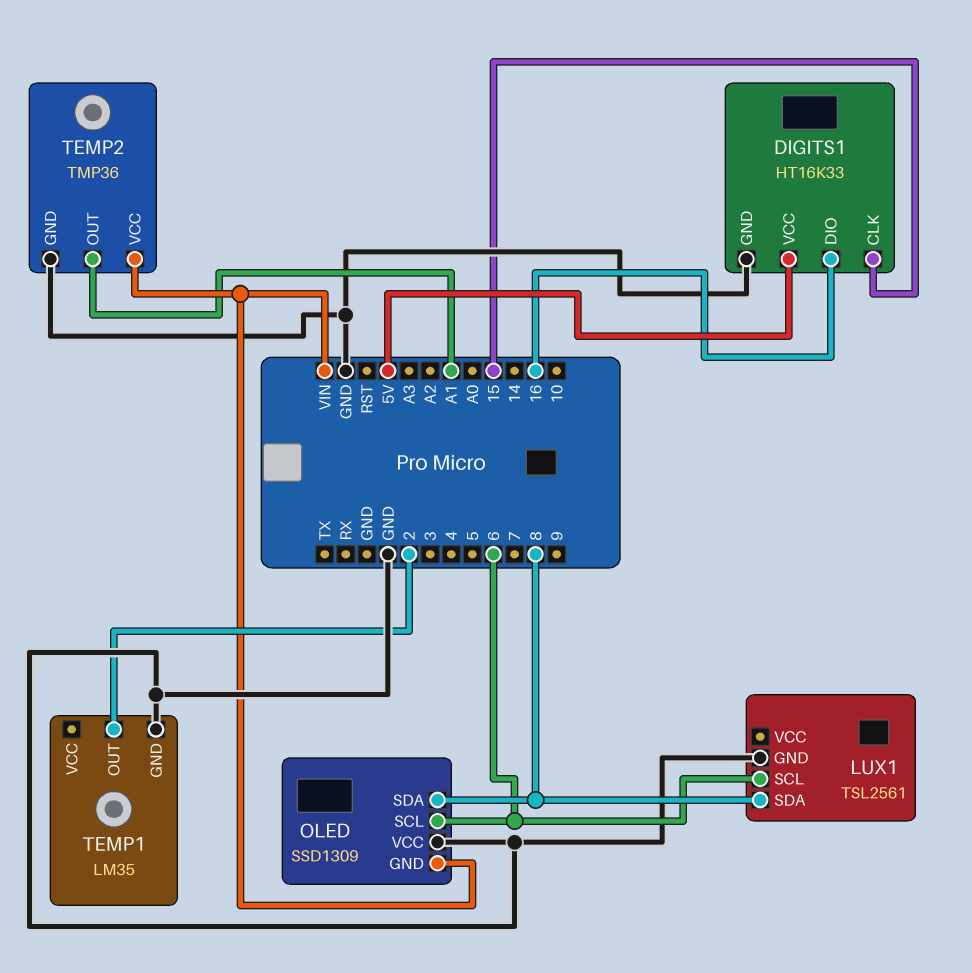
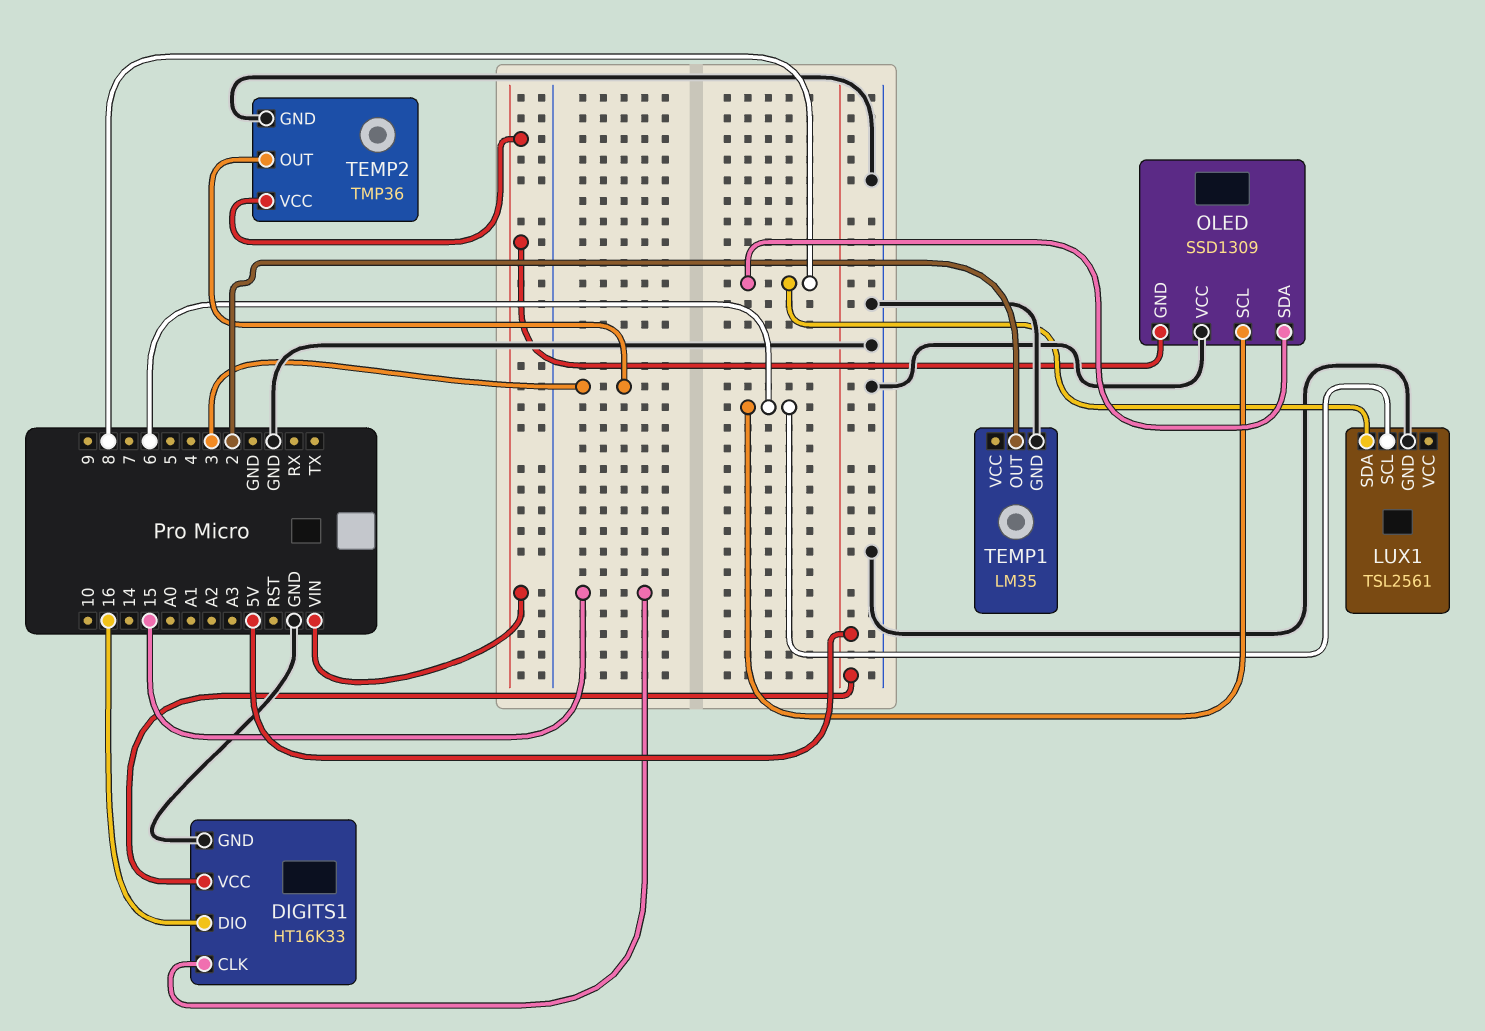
TEMP2 pin OUT: A1 -> 3

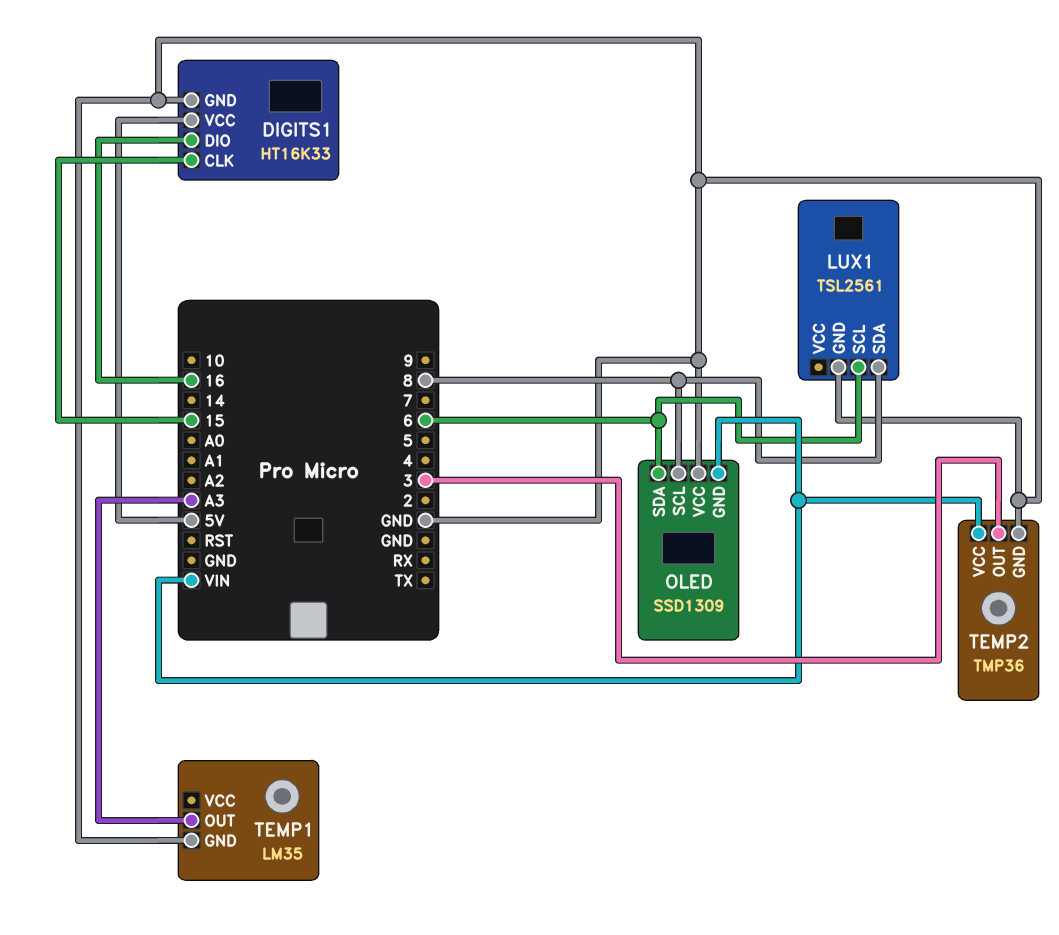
OLED pin SCL: 6 -> 8
OLED pin SDA: 8 -> 6
TEMP1 pin OUT: 2 -> A3

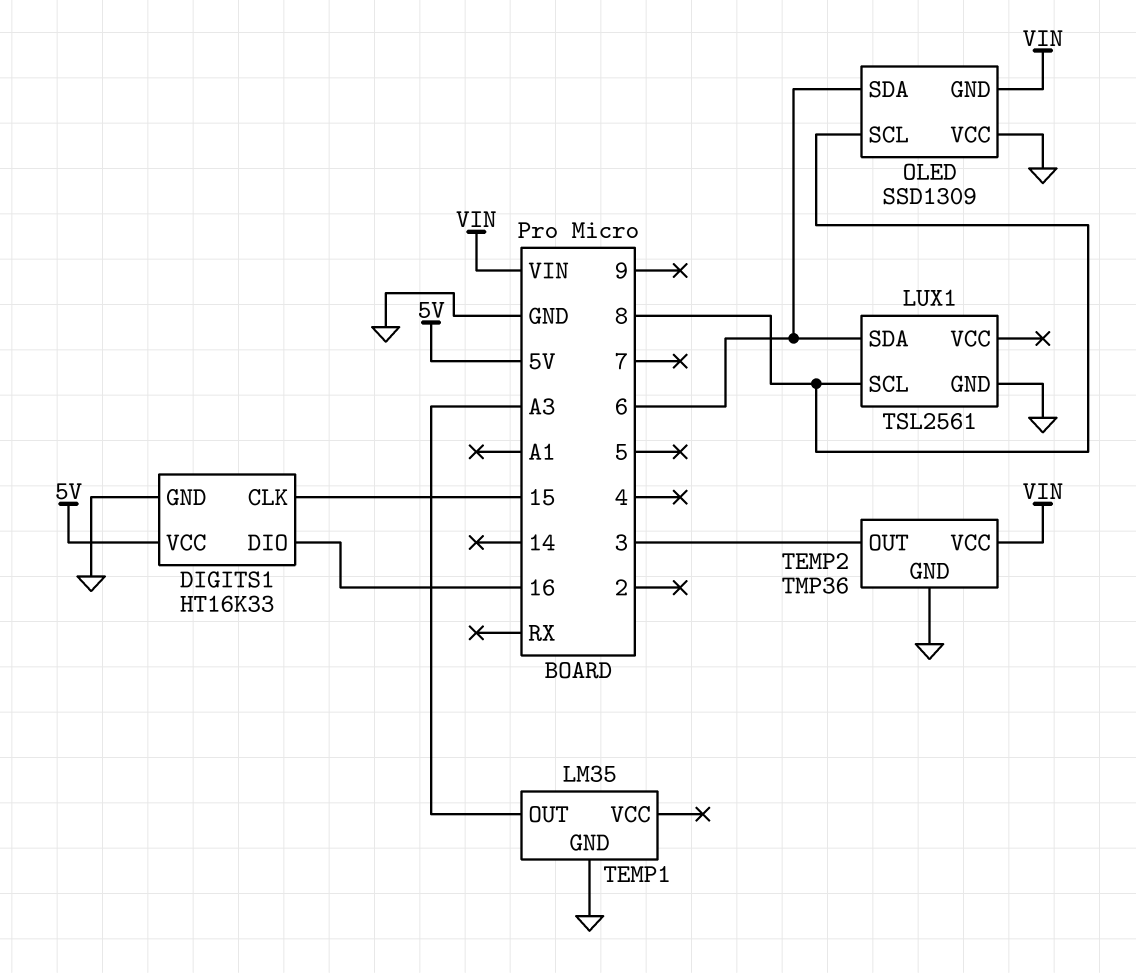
LUX1 pin SCL: 6 -> 8
LUX1 pin SDA: 8 -> 6

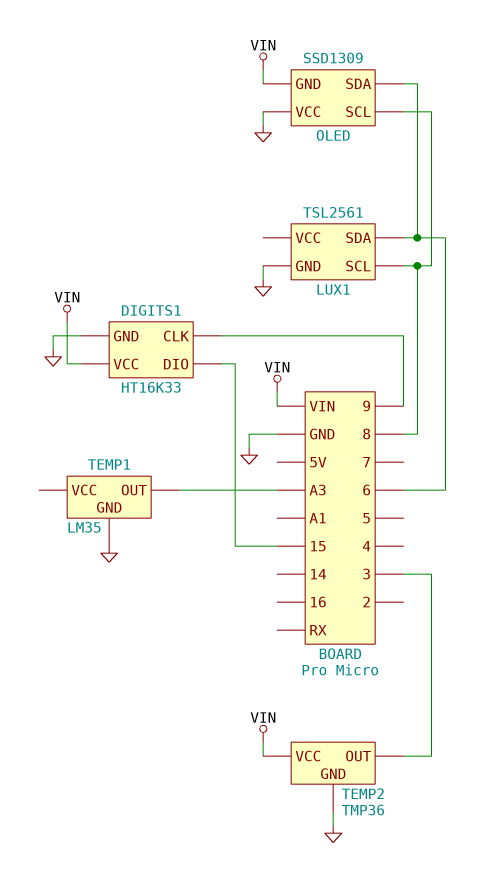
DIGITS1 pin CLK: 15 -> 9
DIGITS1 pin DIO: 16 -> 15
DIGITS1 pin VCC: 5V -> VIN

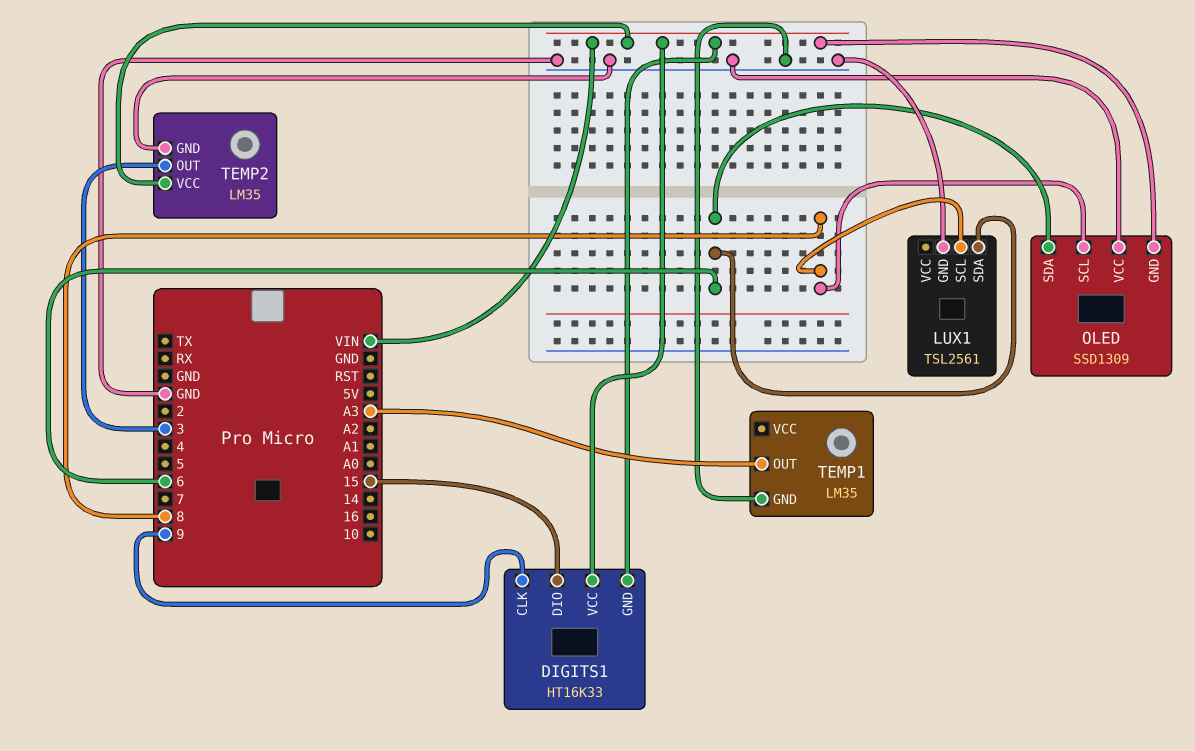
DIGITS1 pin GND: GND -> VIN
TEMP2: TMP36 -> LM35

